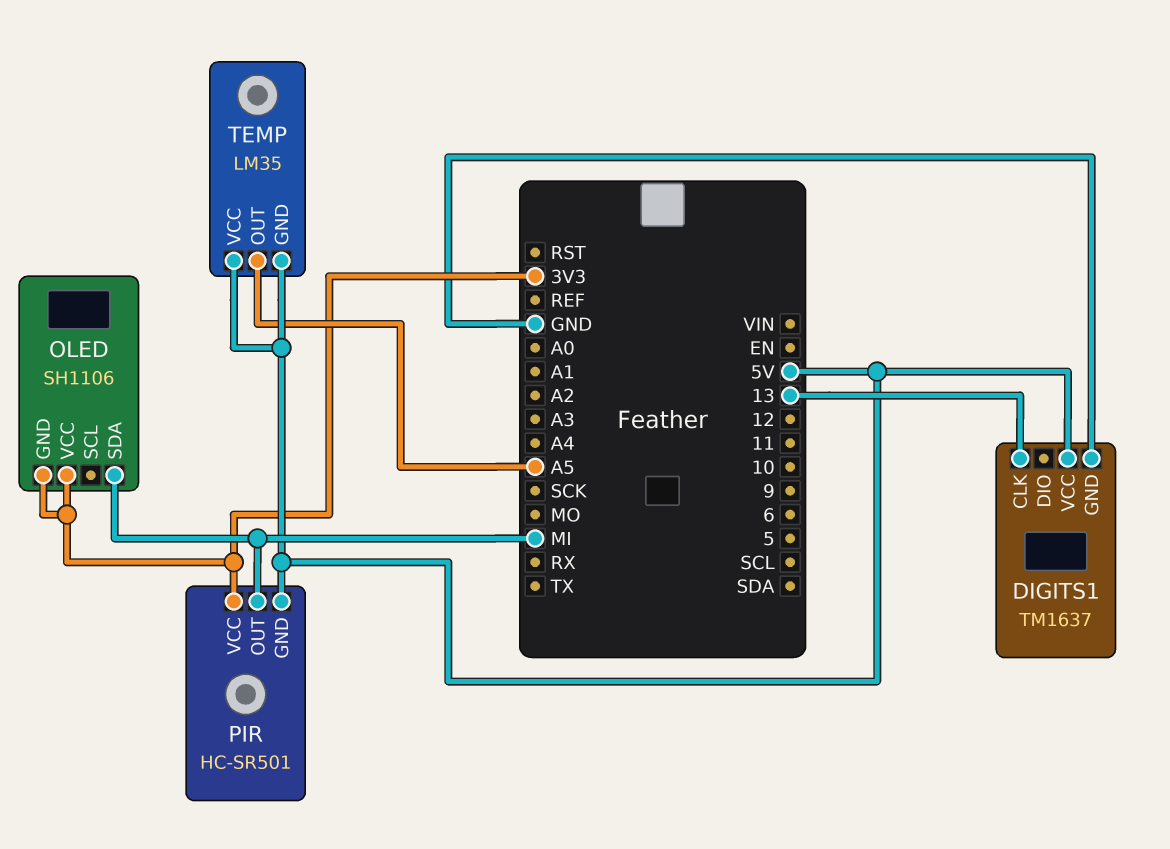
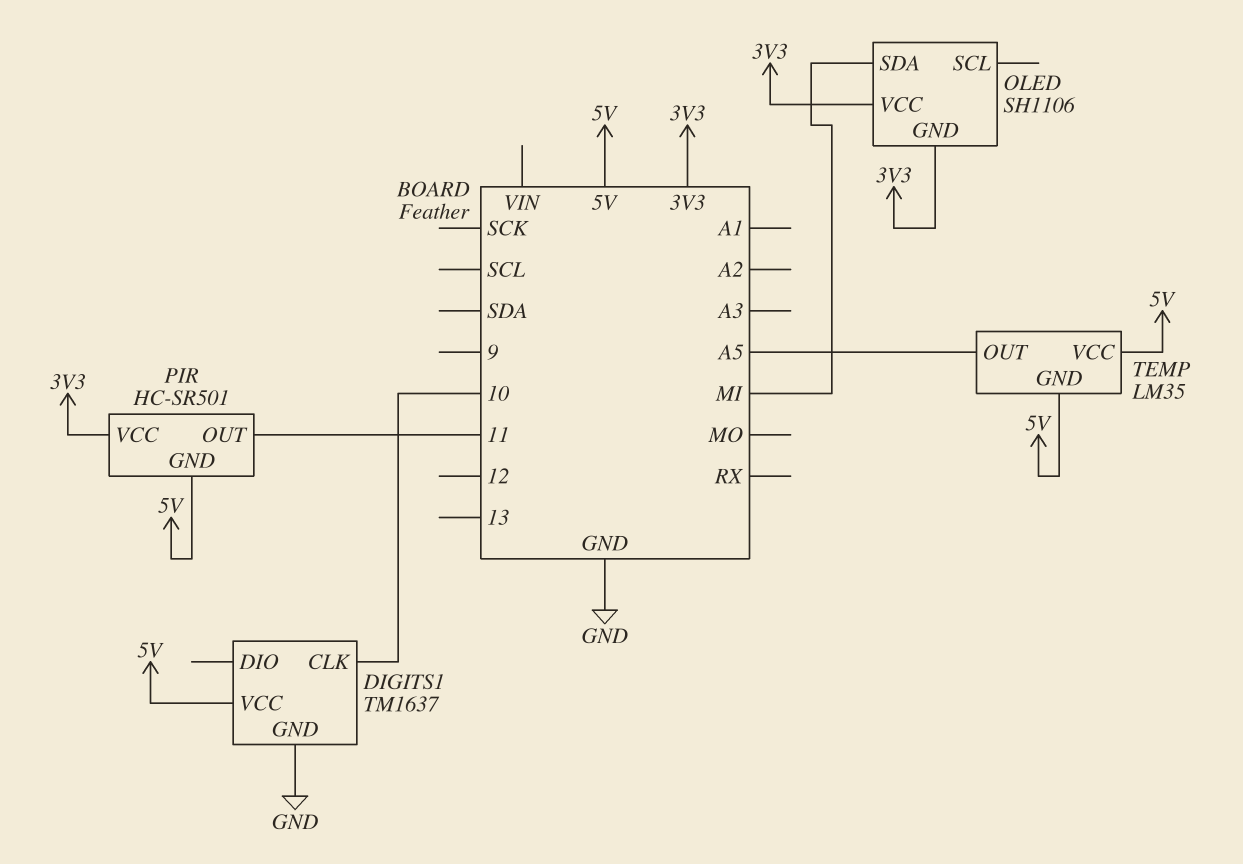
DIGITS1 pin CLK: 13 -> 10
PIR pin OUT: MI -> 11

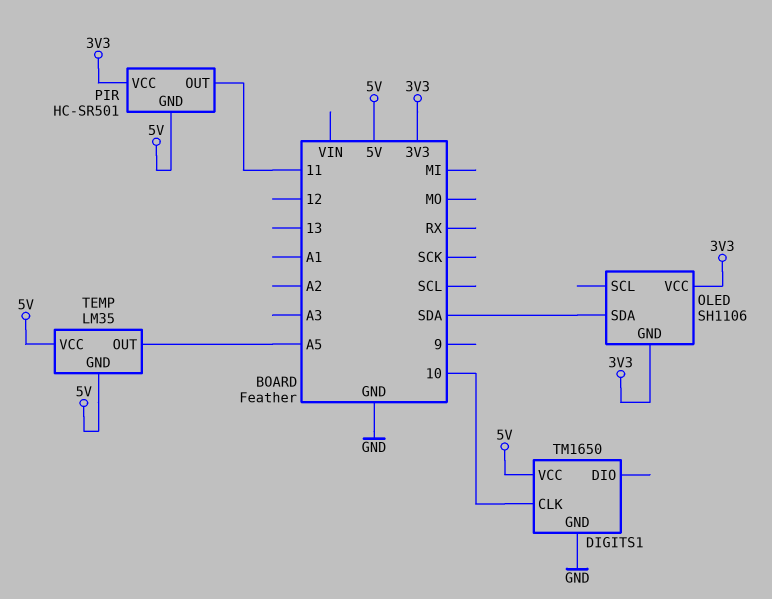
DIGITS1: TM1637 -> TM1650
OLED pin SDA: MI -> SDA

